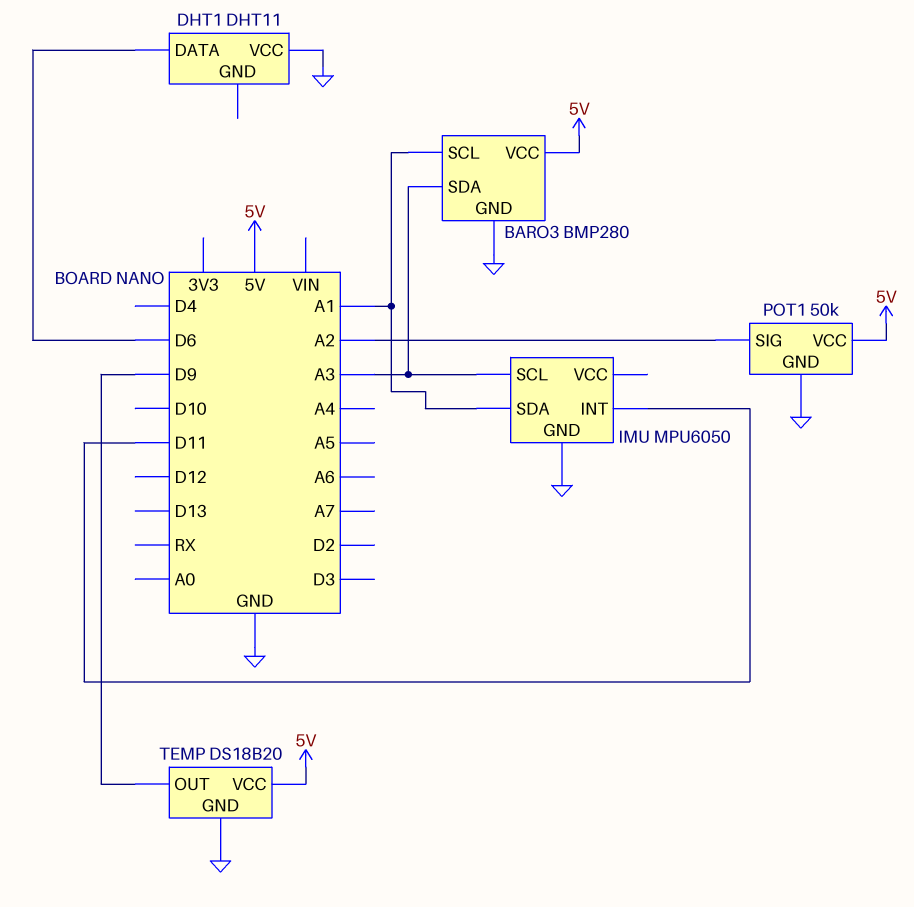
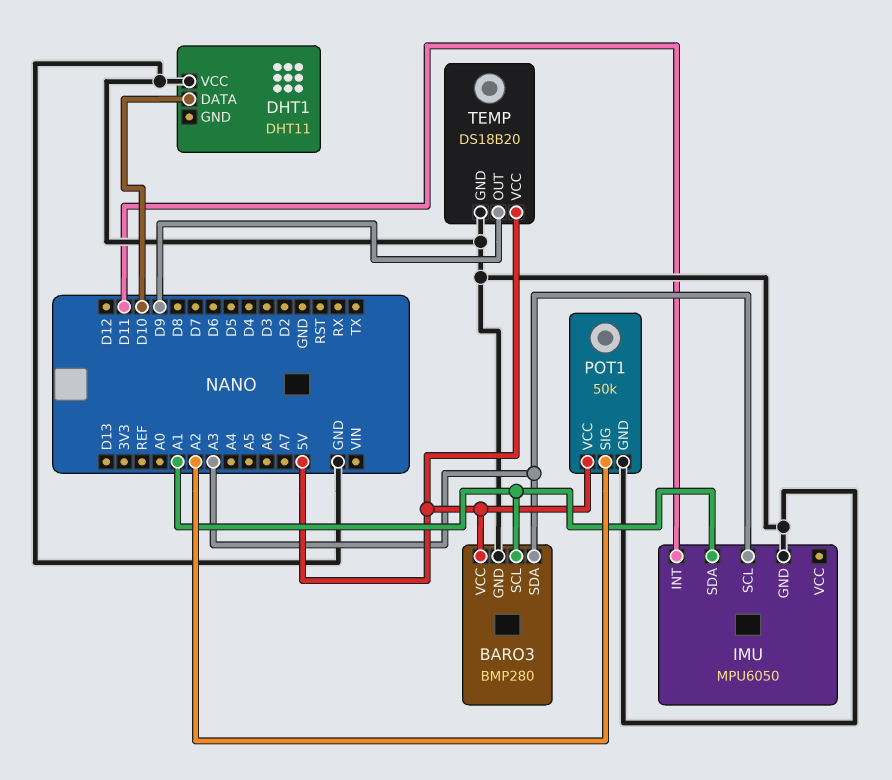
DHT1 pin DATA: D6 -> D10

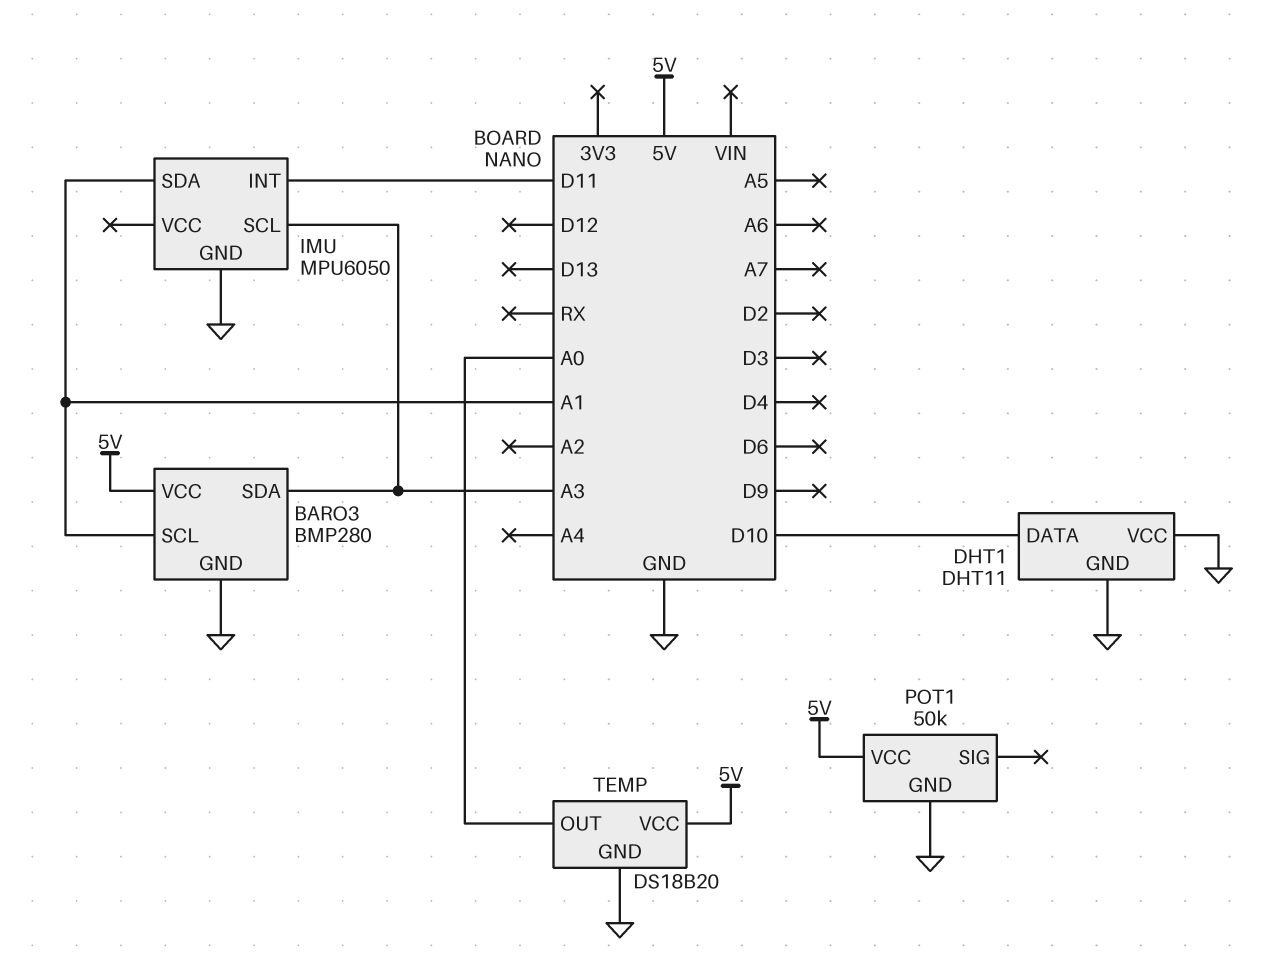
DHT1 pin GND: none -> GND
POT1 pin SIG: A2 -> none
TEMP pin OUT: D9 -> A0

